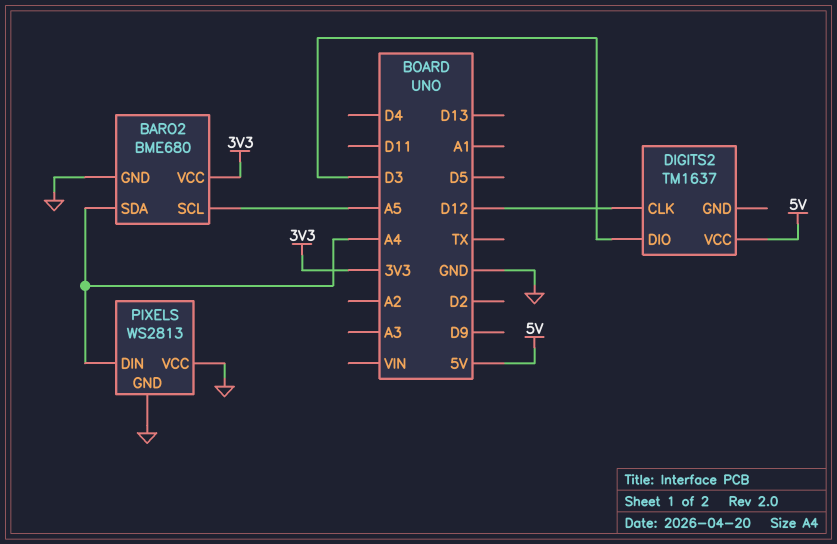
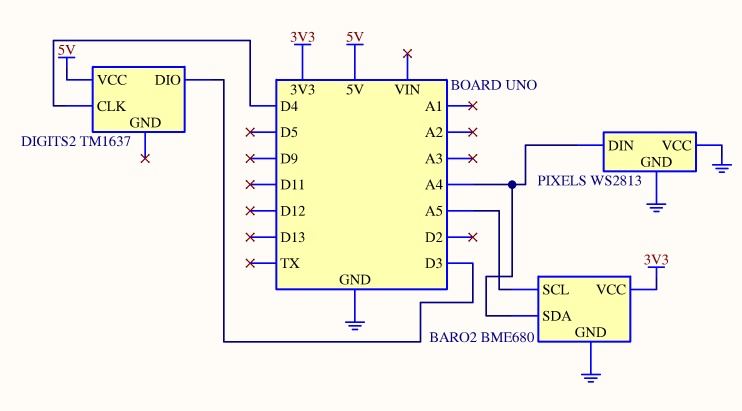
DIGITS2 pin CLK: D12 -> D4

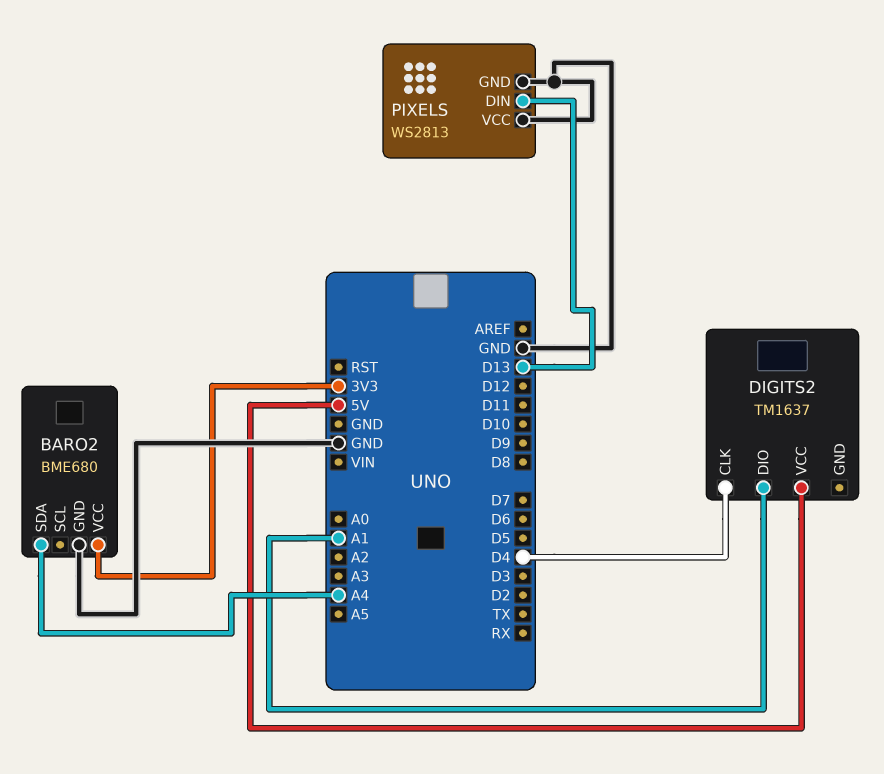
BARO2 pin SCL: A5 -> none
DIGITS2 pin DIO: D3 -> A1
PIXELS pin DIN: A4 -> D13

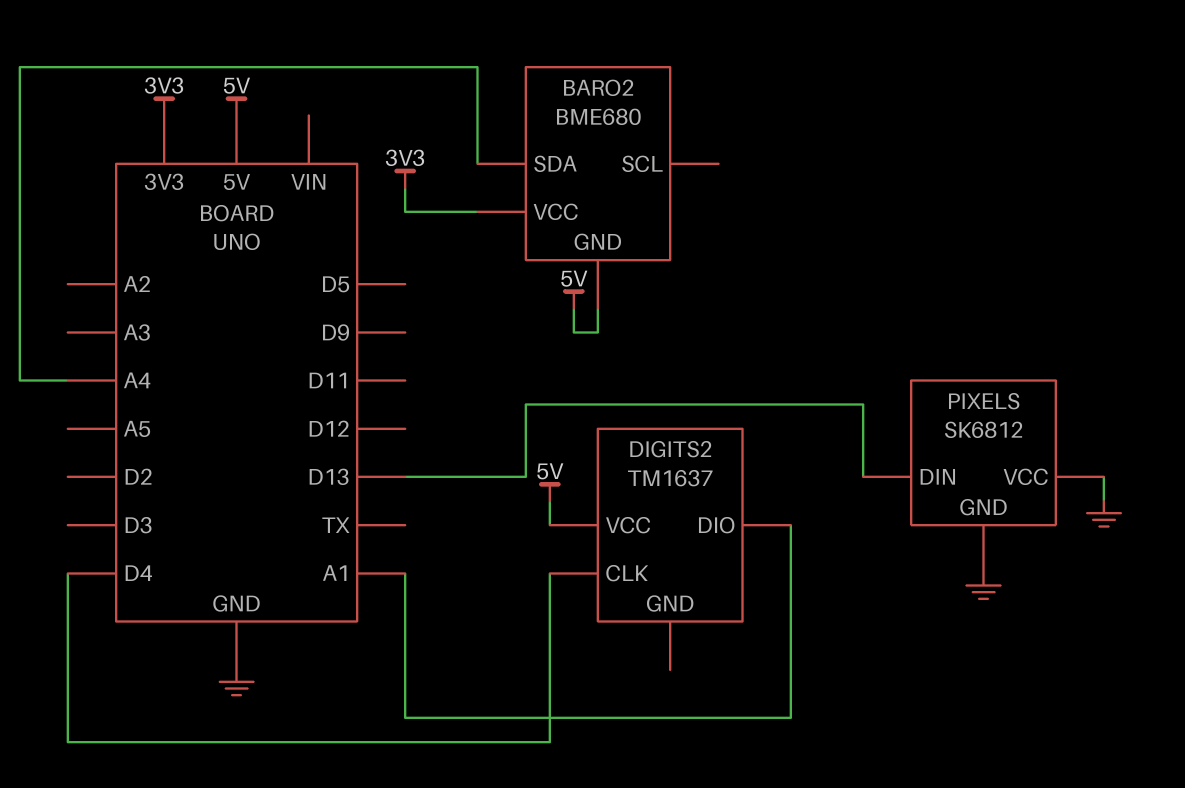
BARO2 pin GND: GND -> 5V
PIXELS: WS2813 -> SK6812

